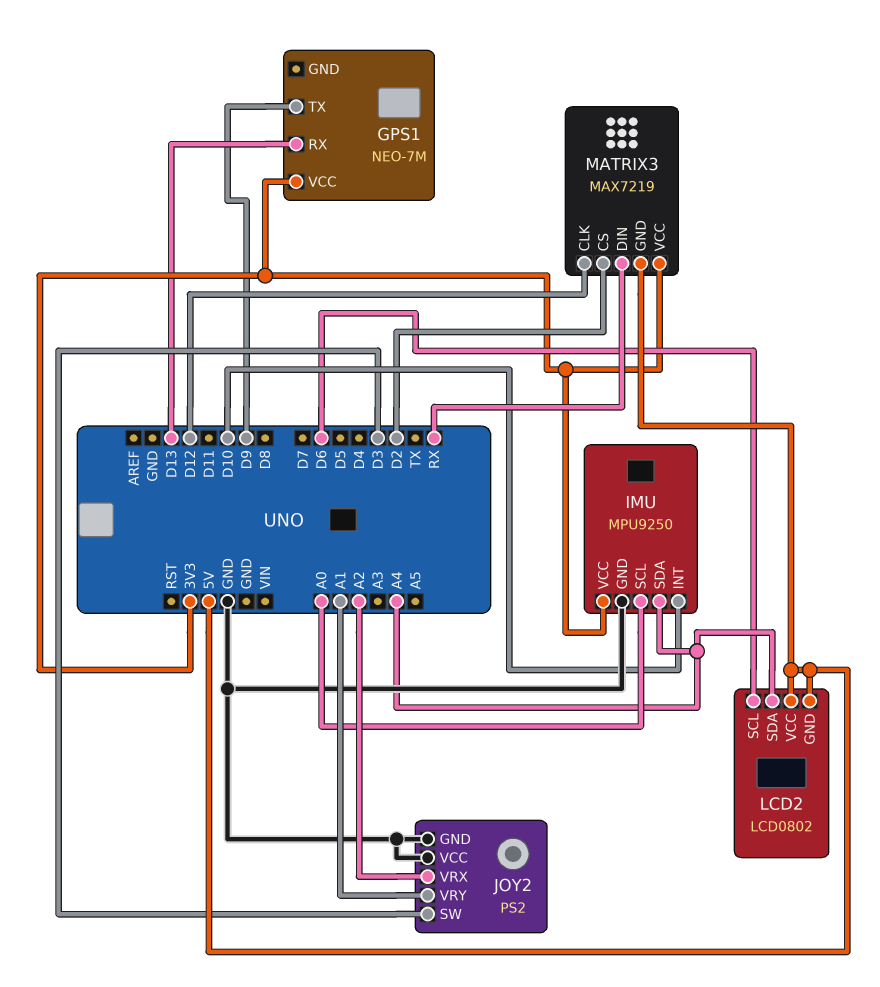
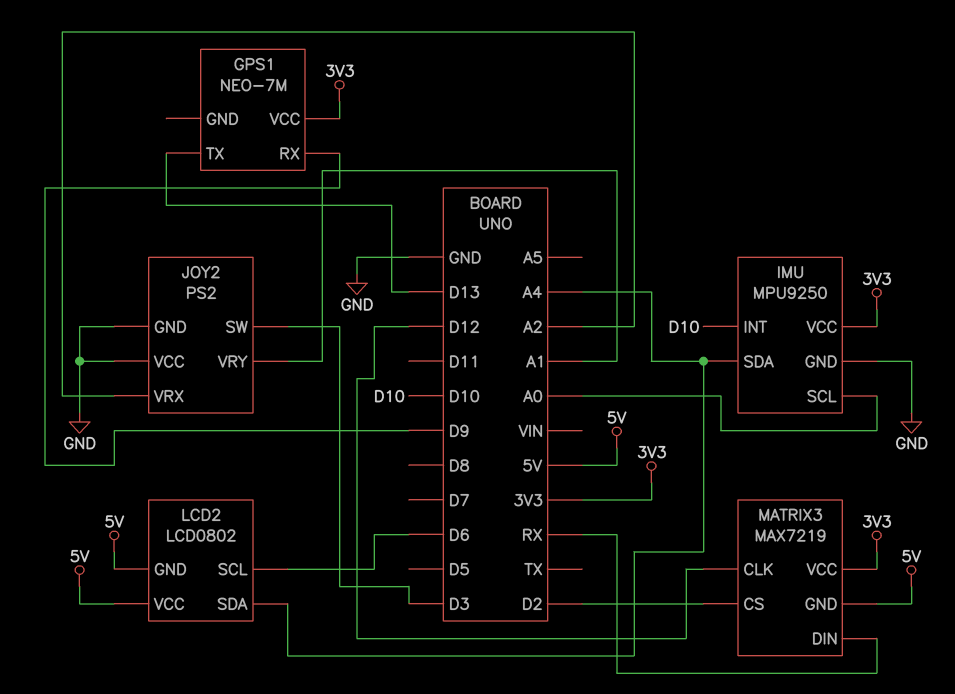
GPS1 pin RX: D13 -> D9
GPS1 pin TX: D9 -> D13

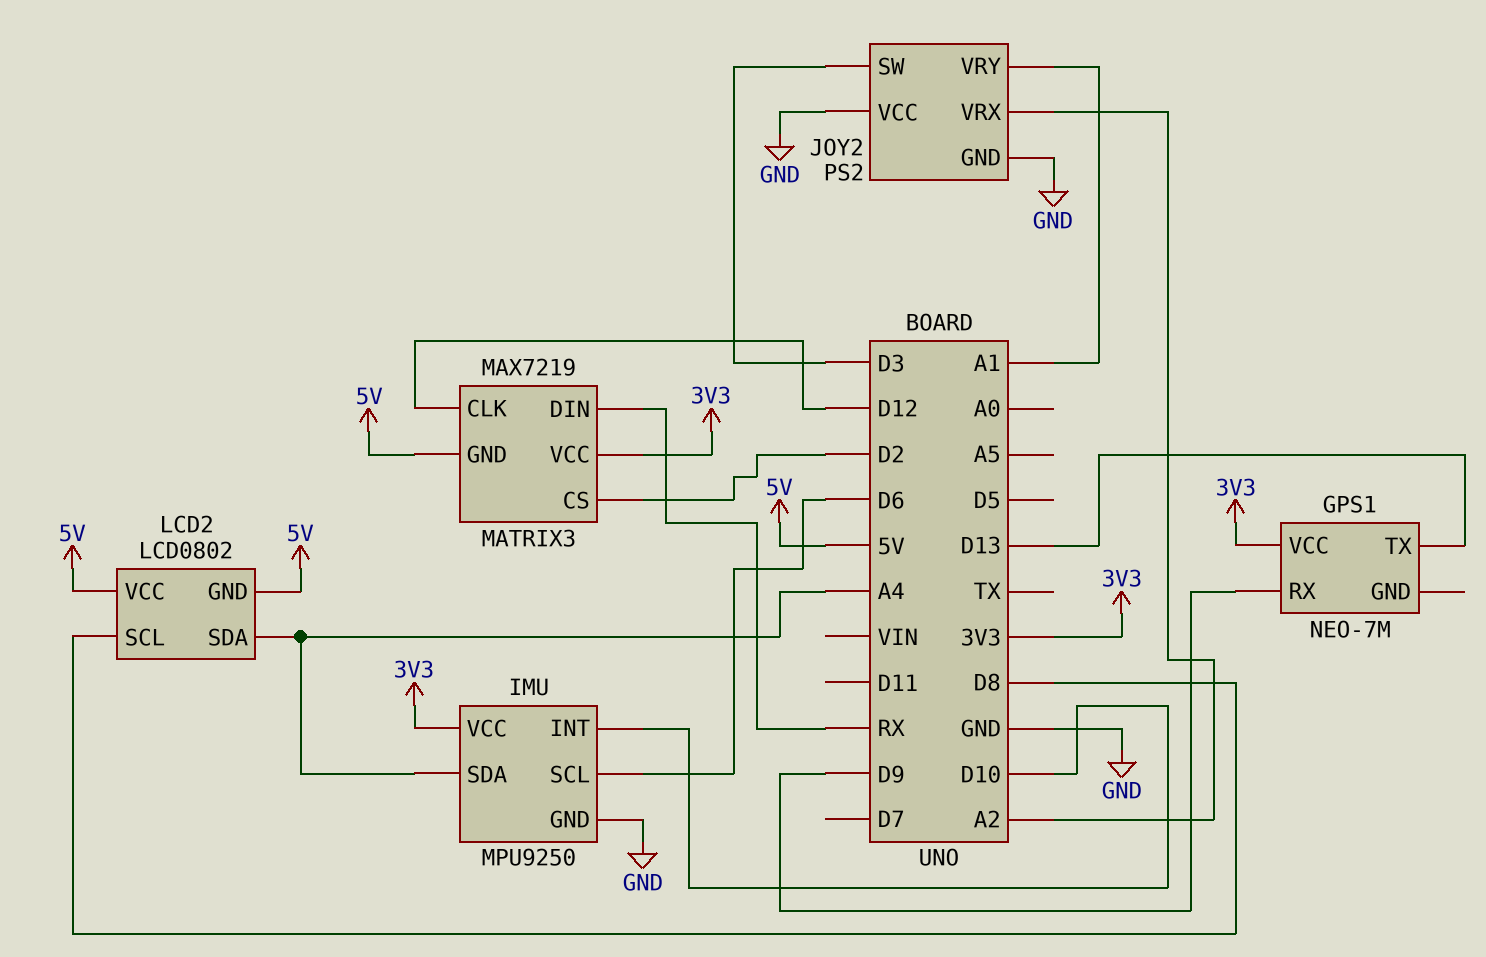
IMU pin SCL: A0 -> D6
LCD2 pin SCL: D6 -> D8

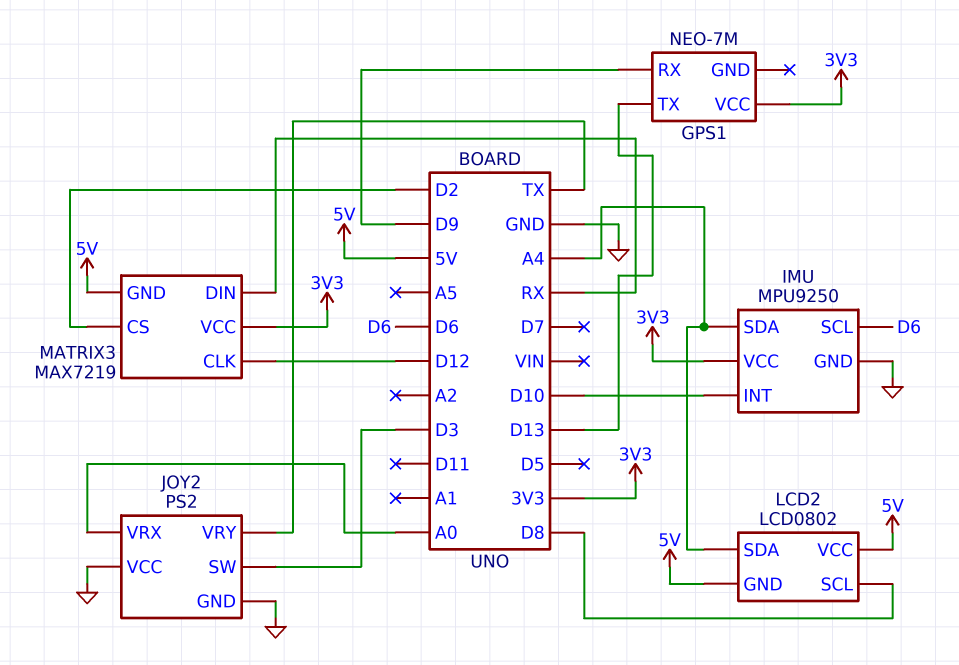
JOY2 pin VRX: A2 -> A0
JOY2 pin VRY: A1 -> TX

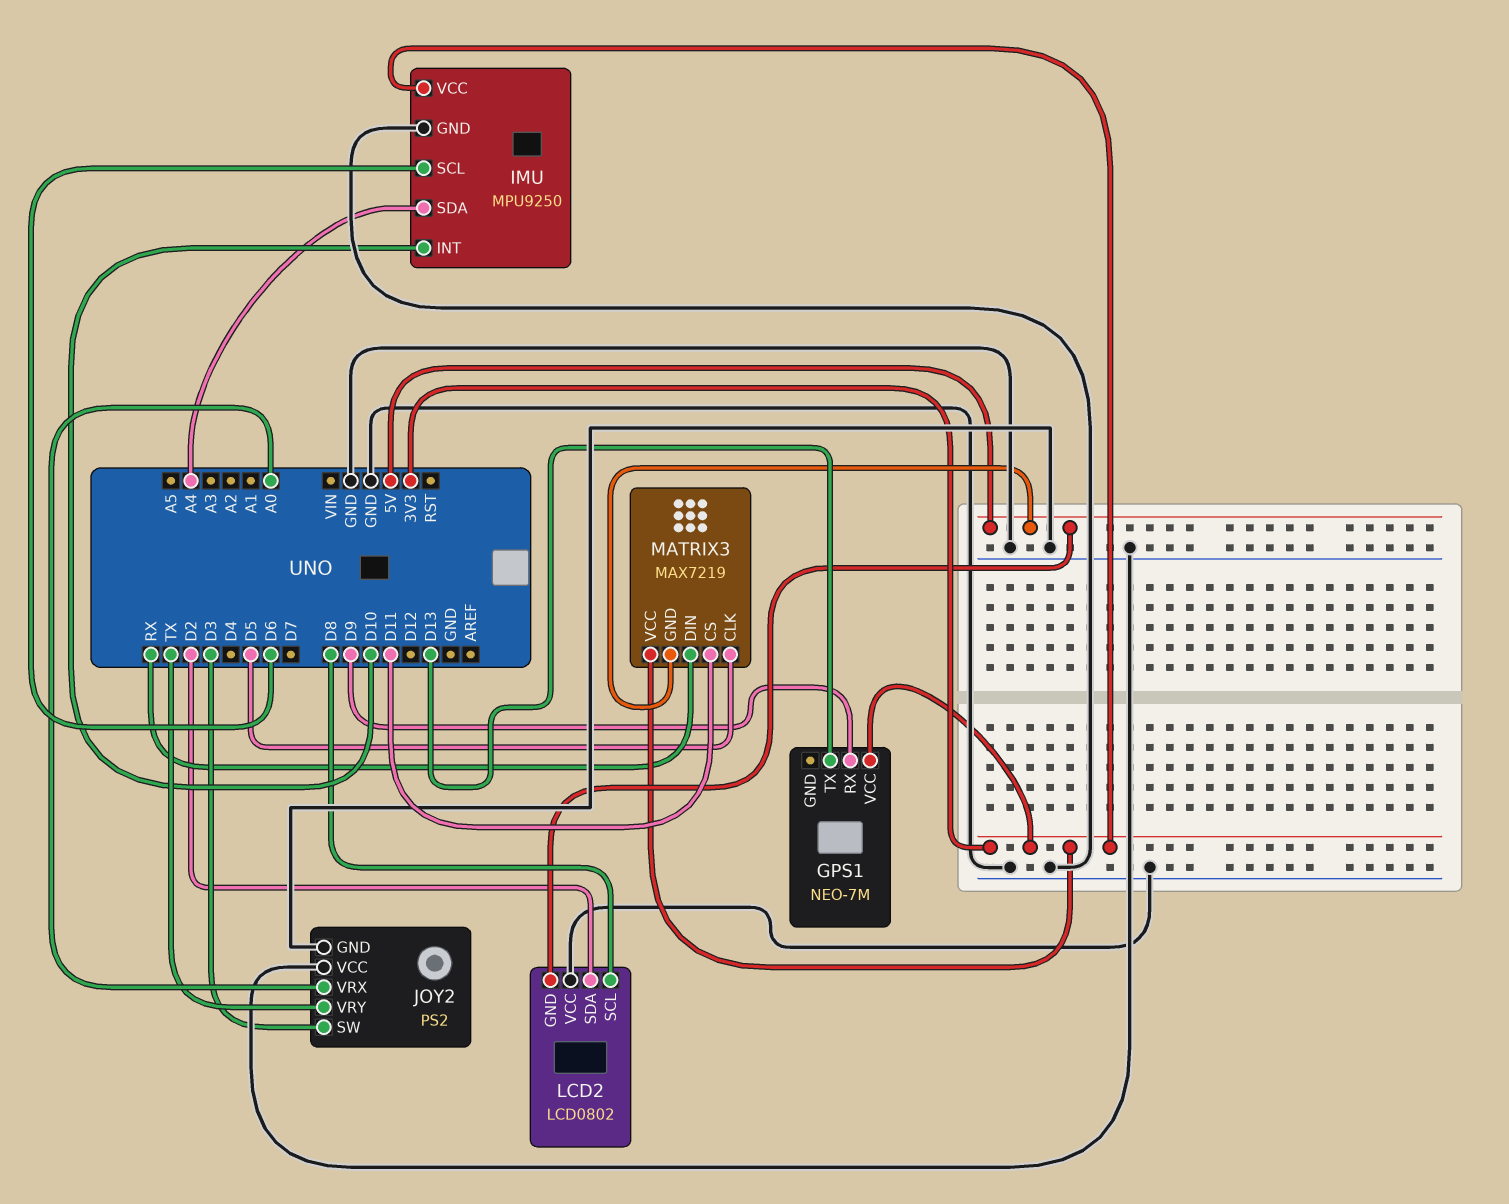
LCD2 pin SDA: A4 -> D2
LCD2 pin VCC: 5V -> GND
MATRIX3 pin CLK: D12 -> D5
MATRIX3 pin CS: D2 -> D11

